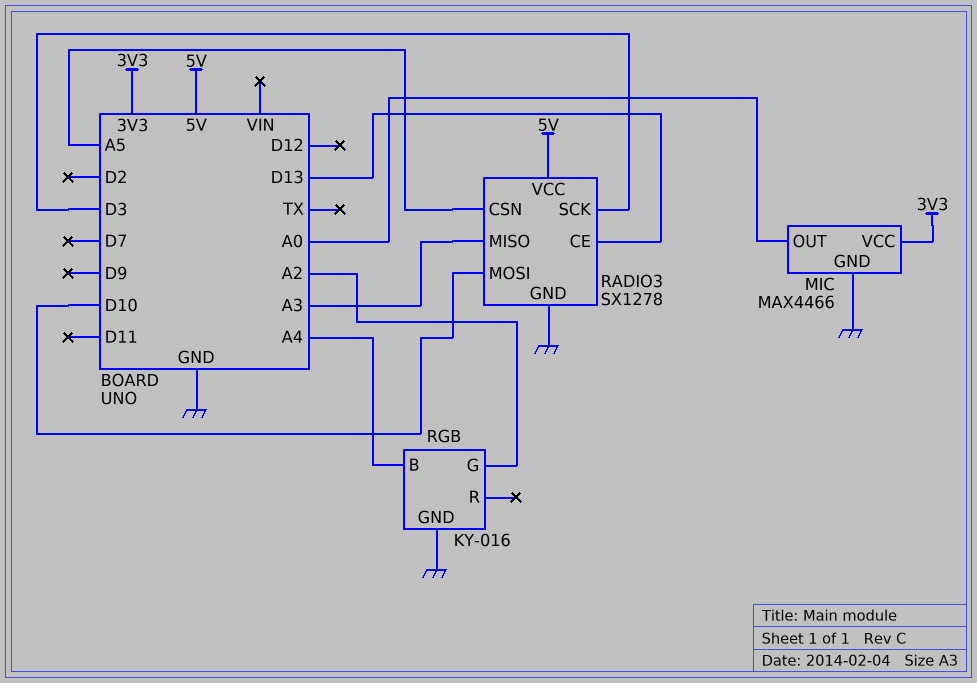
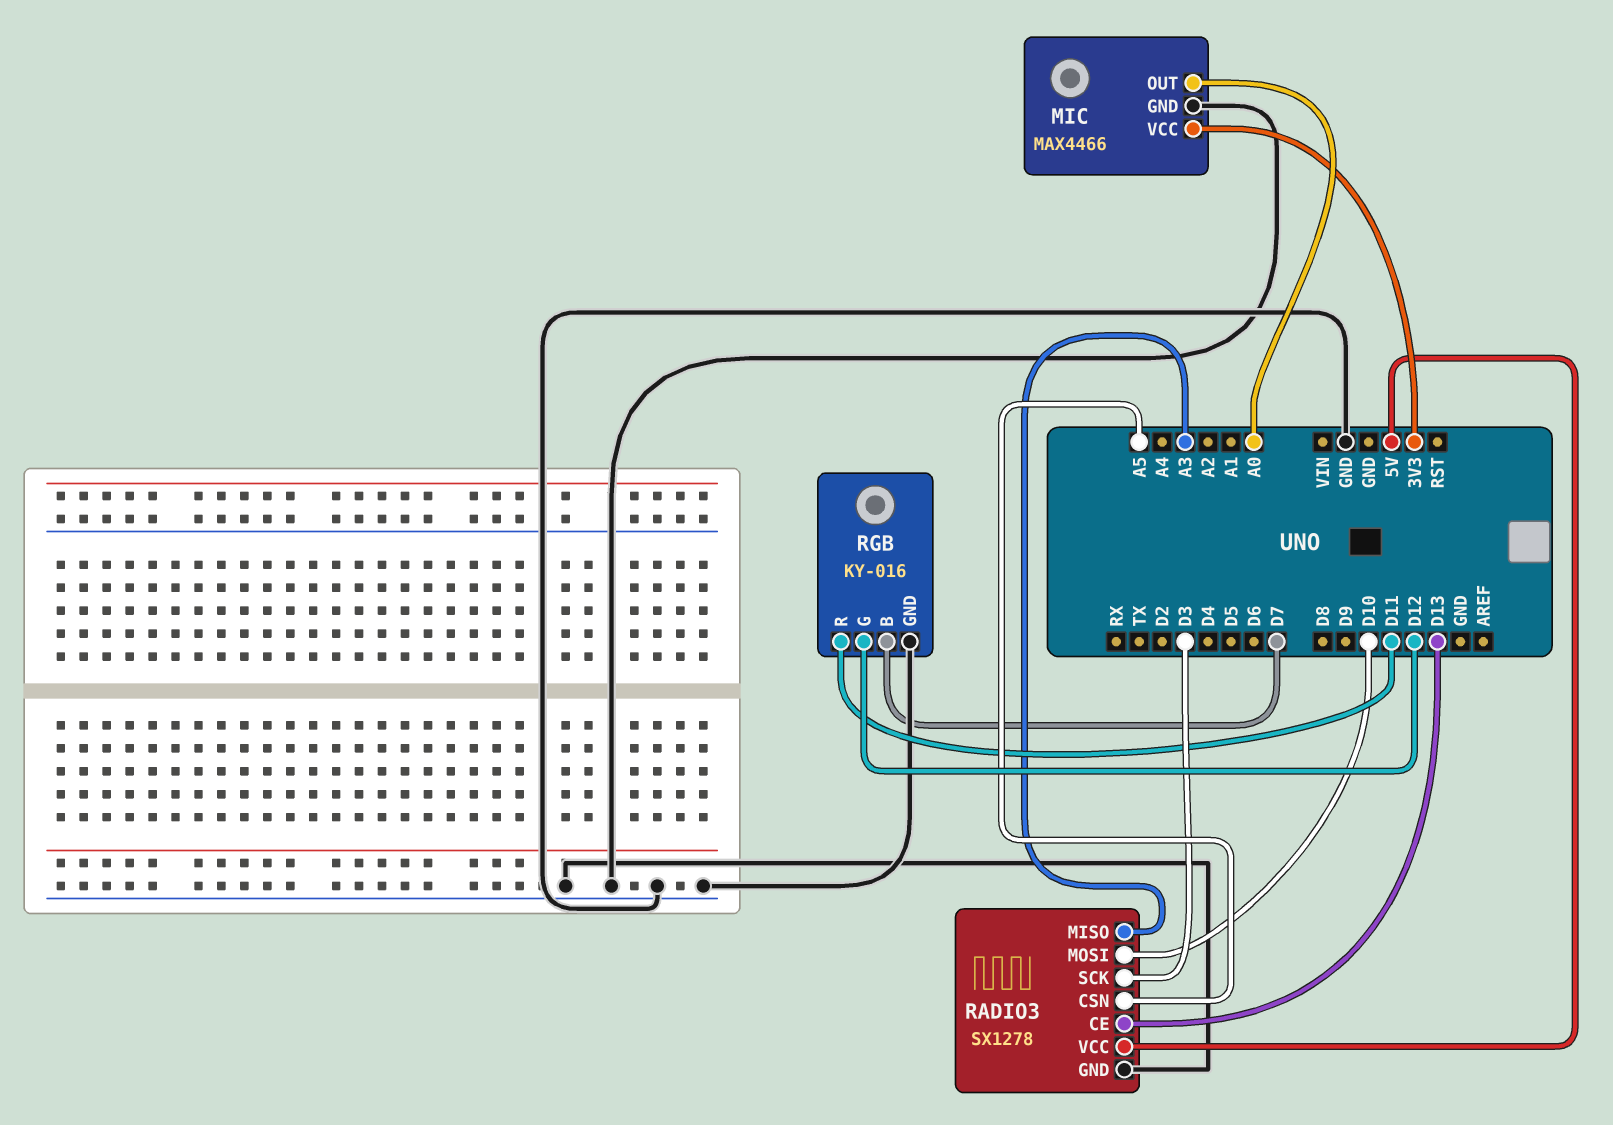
RGB pin B: A4 -> D7
RGB pin G: A2 -> D12
RGB pin R: none -> D11

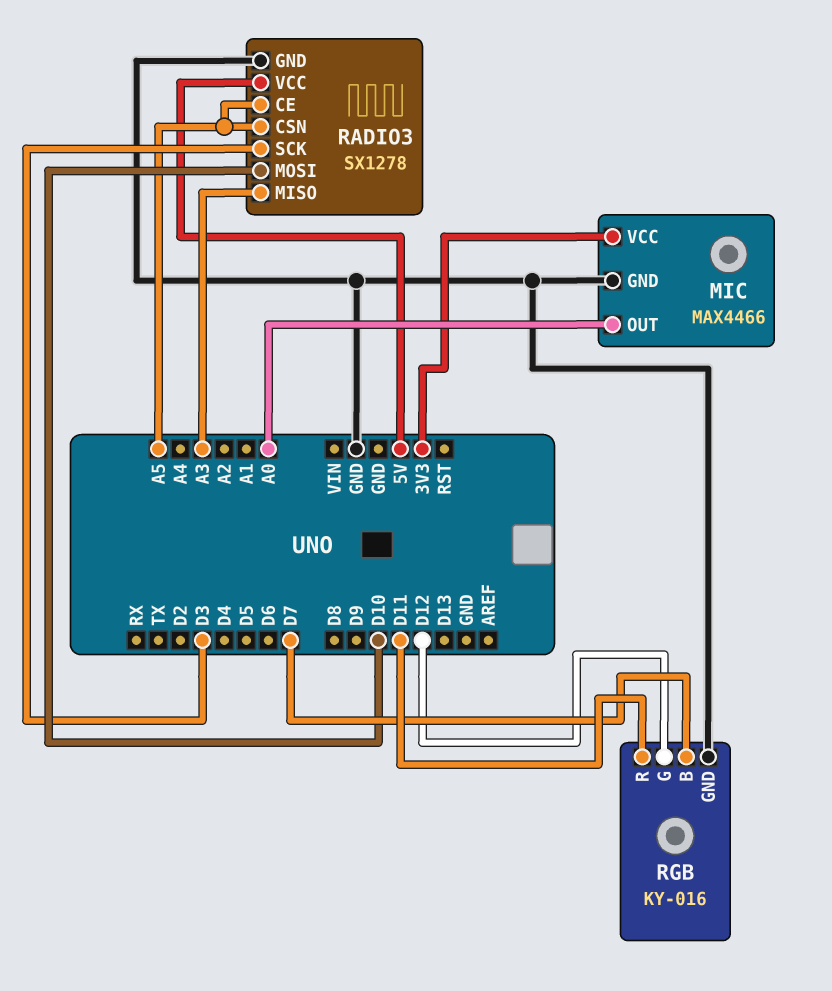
RADIO3 pin CE: D13 -> A5

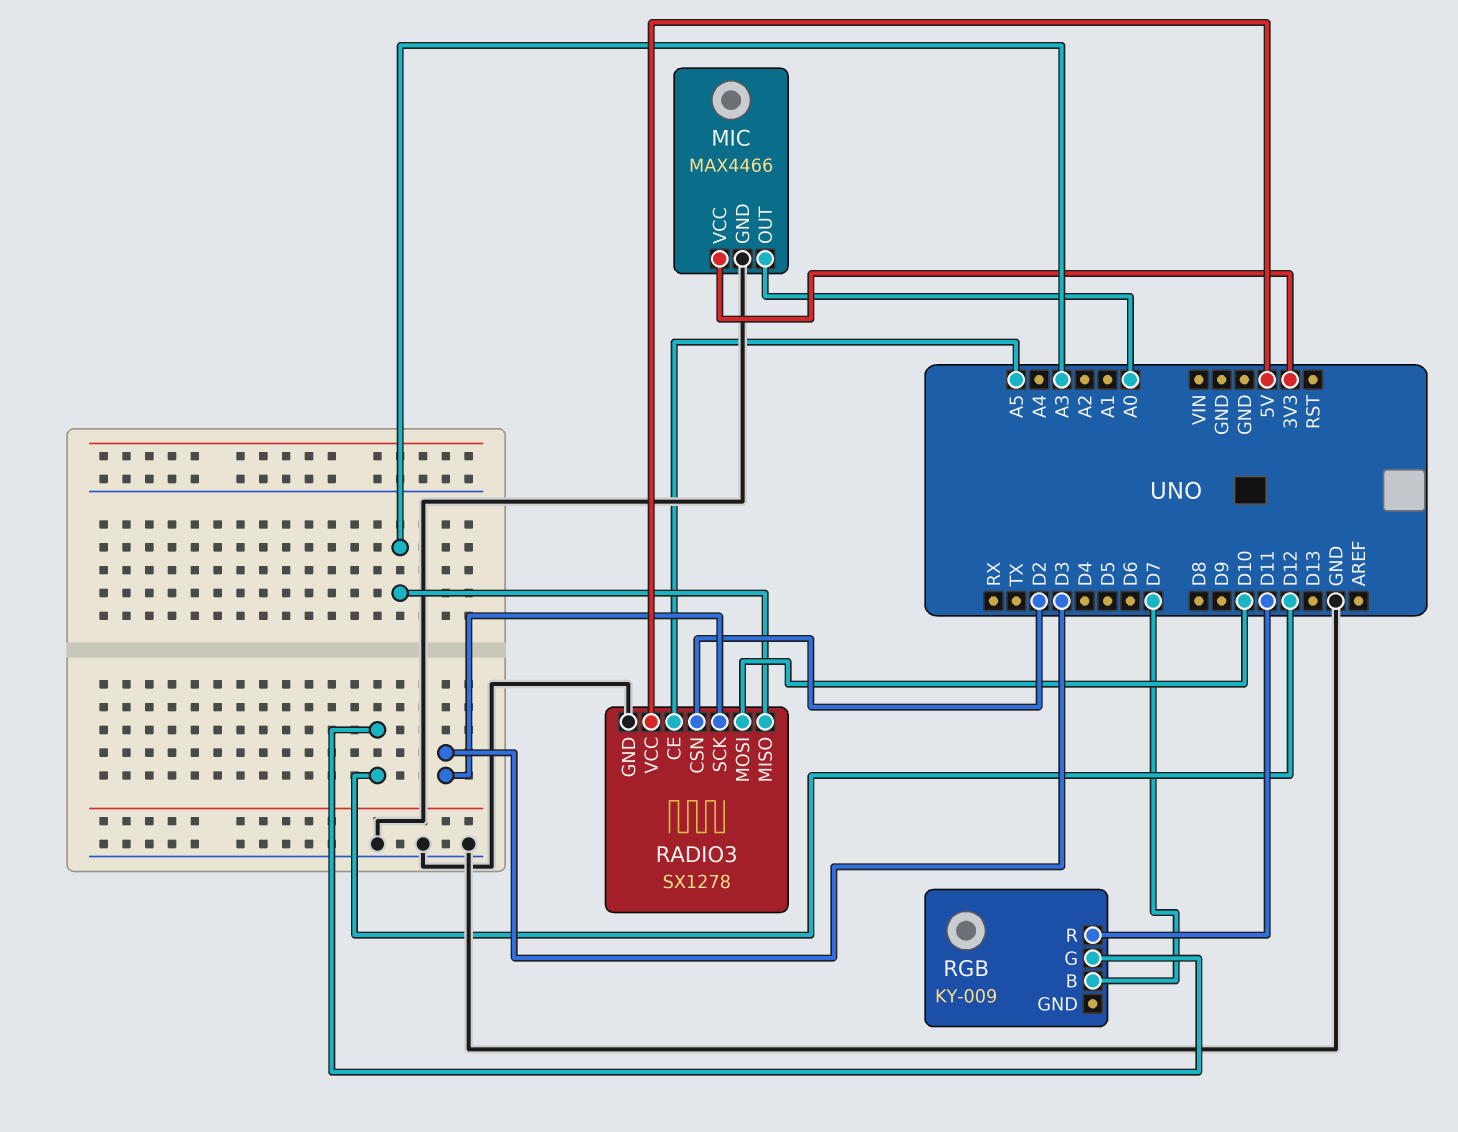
RADIO3 pin CSN: A5 -> D2
RGB: KY-016 -> KY-009
RGB pin GND: GND -> none

